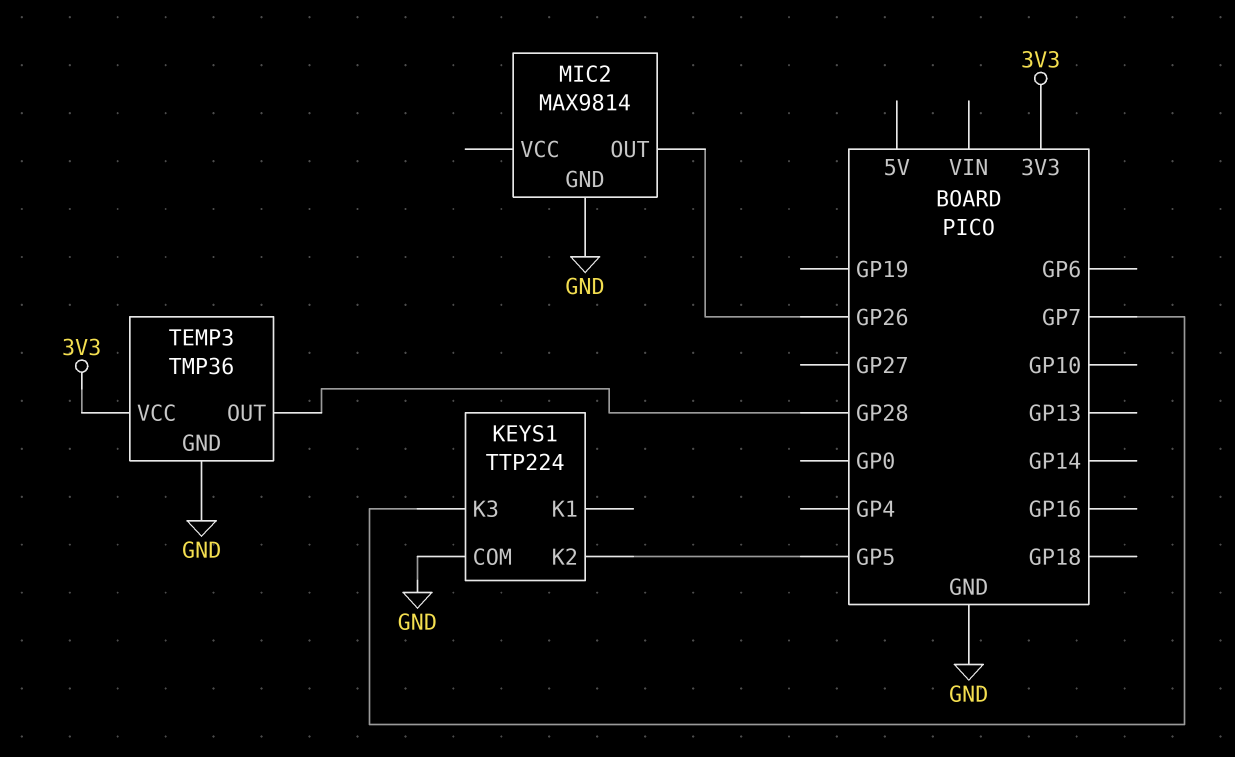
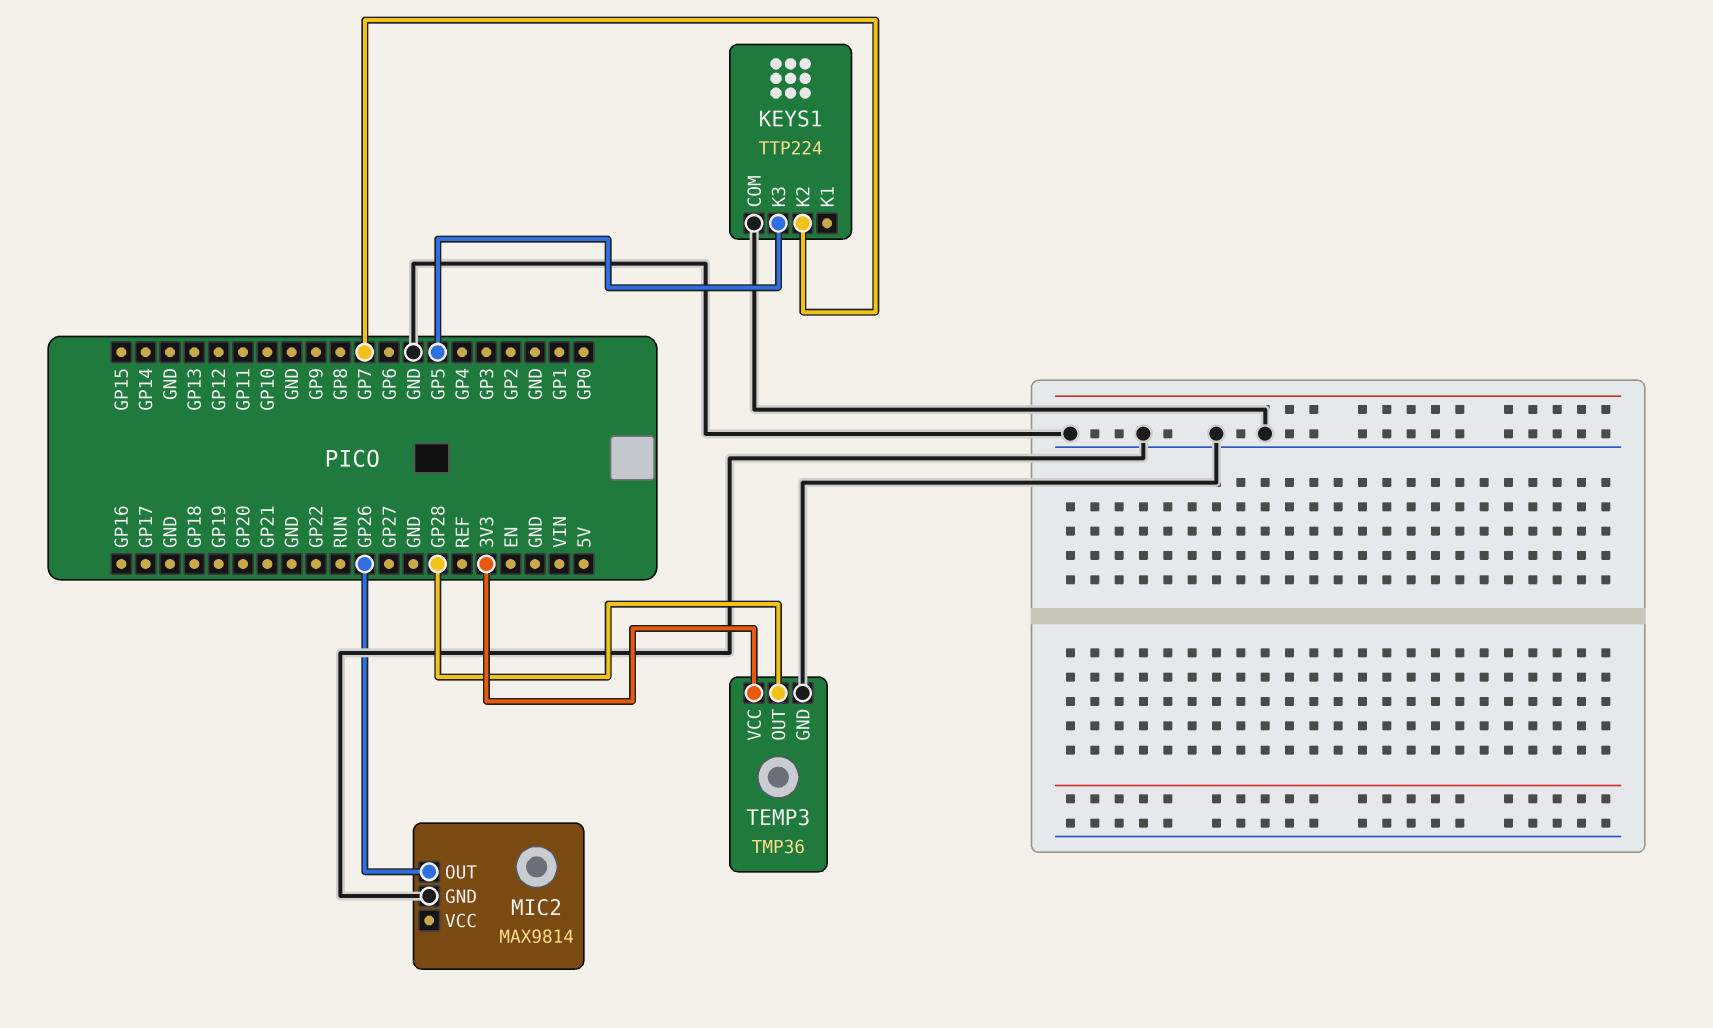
KEYS1 pin K2: GP5 -> GP7
KEYS1 pin K3: GP7 -> GP5

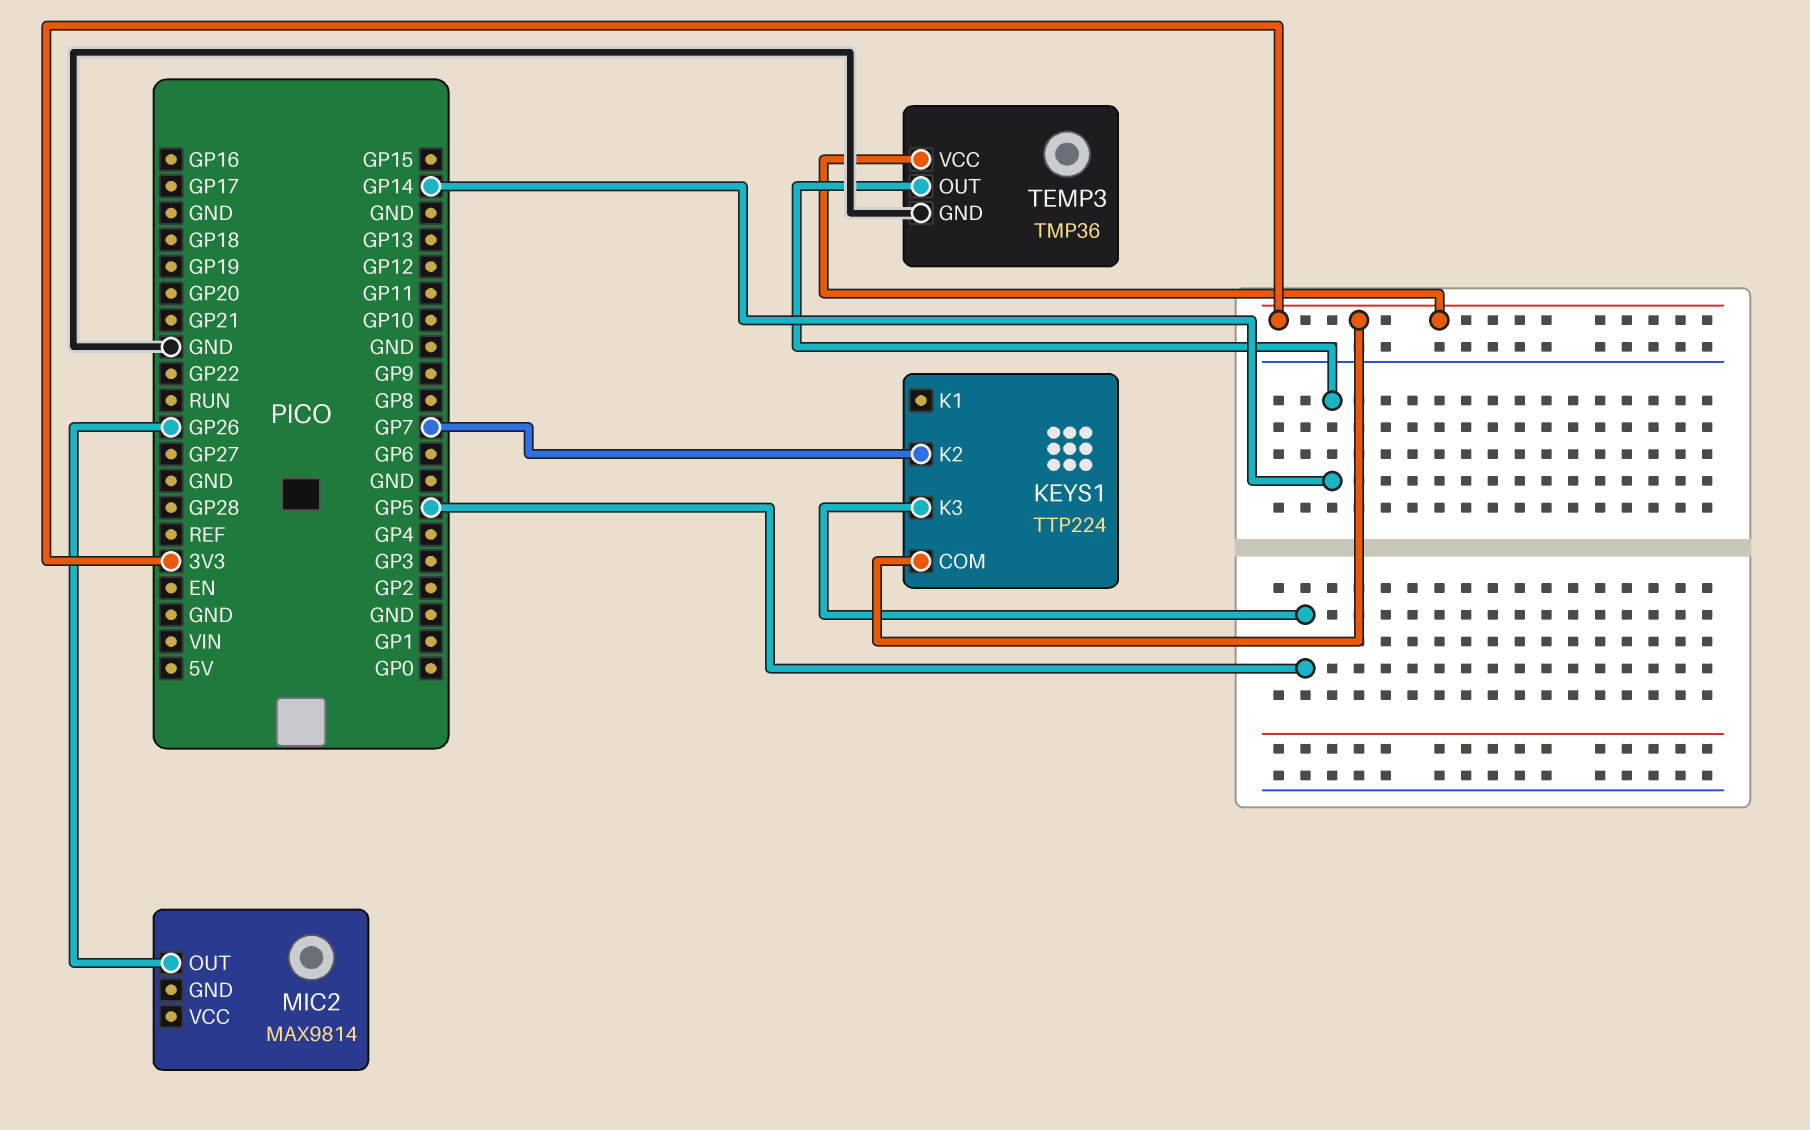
KEYS1 pin COM: GND -> 3V3
MIC2 pin GND: GND -> none
TEMP3 pin OUT: GP28 -> GP14

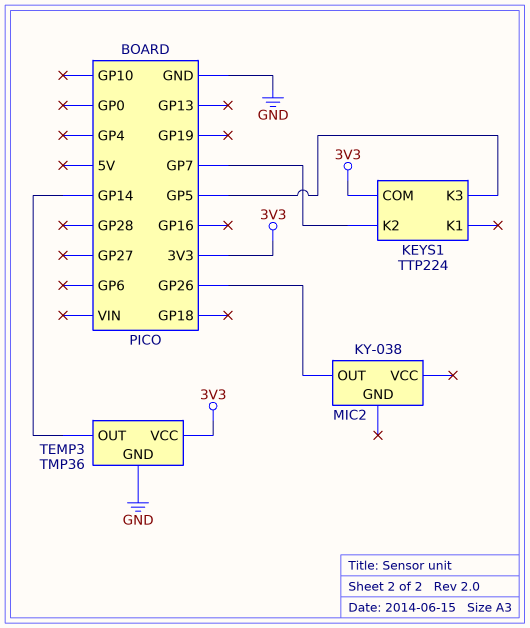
MIC2: MAX9814 -> KY-038

